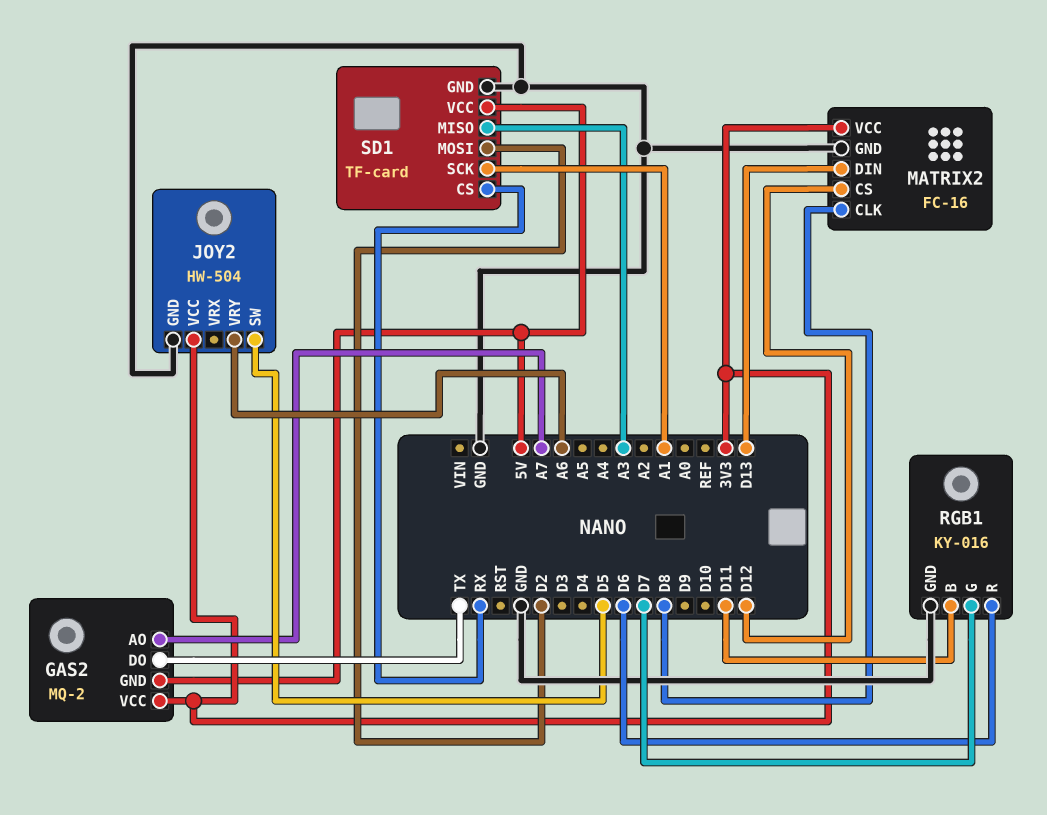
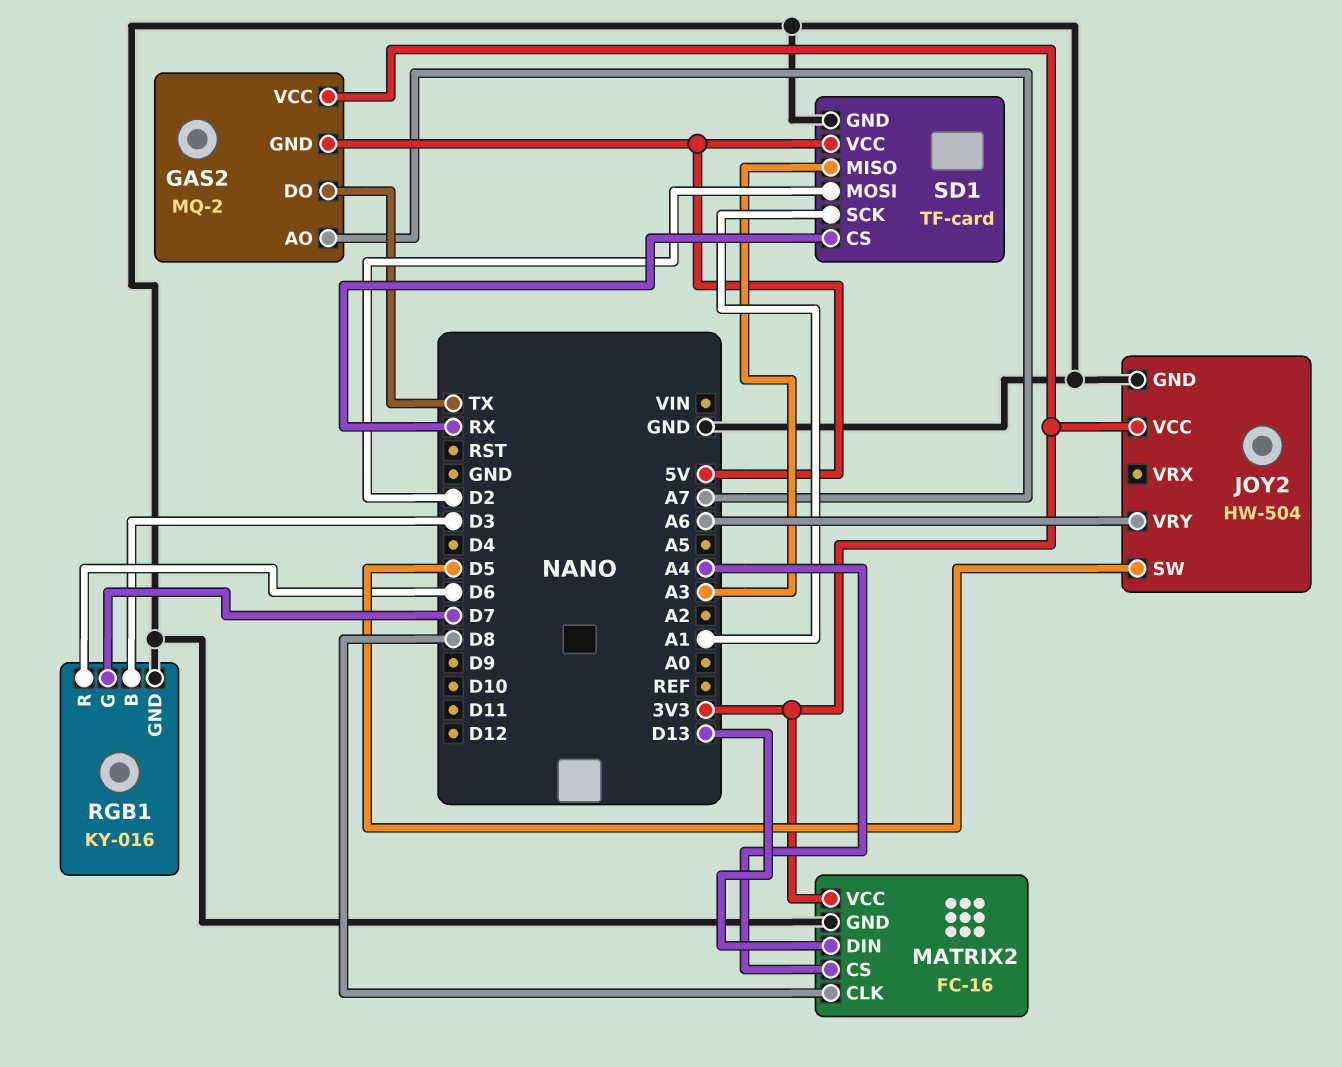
MATRIX2 pin CS: D12 -> A4
RGB1 pin B: D11 -> D3

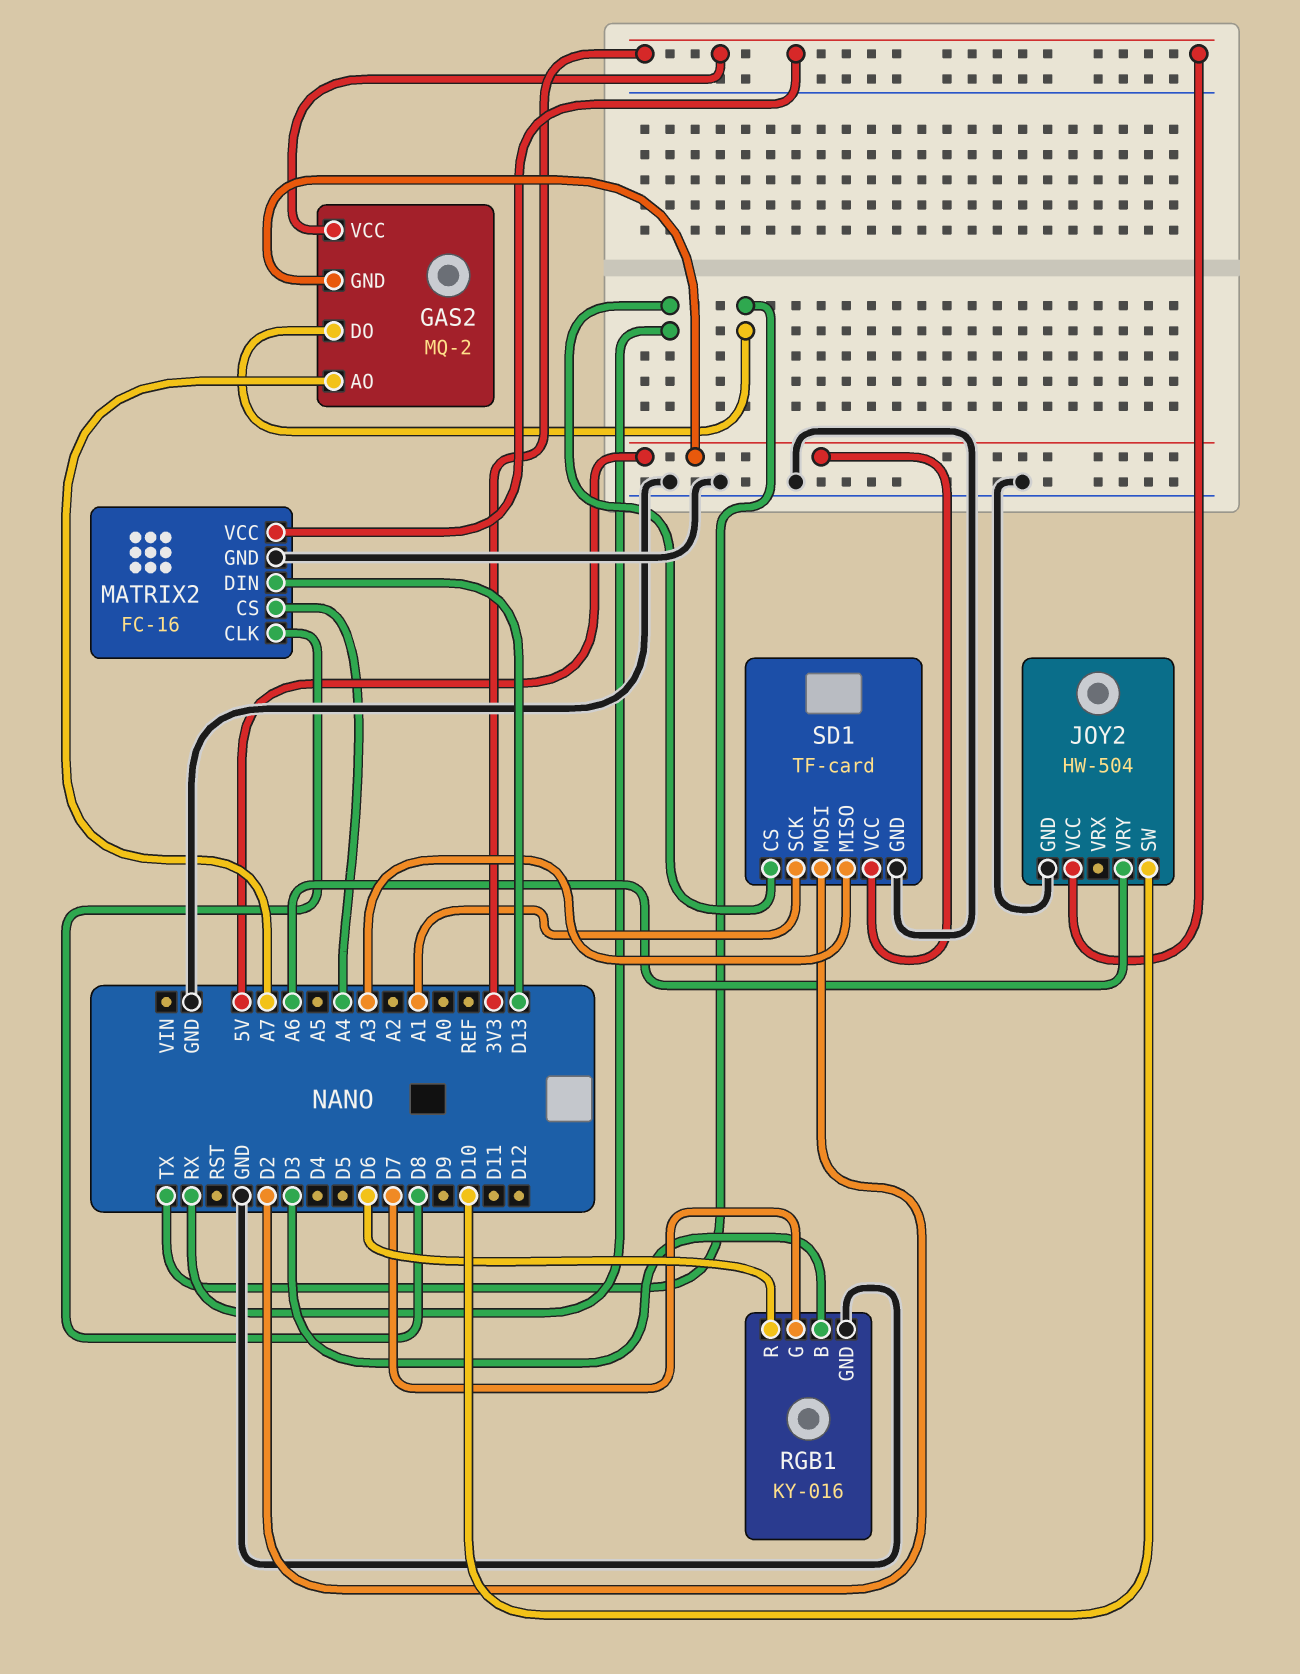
JOY2 pin SW: D5 -> D10

